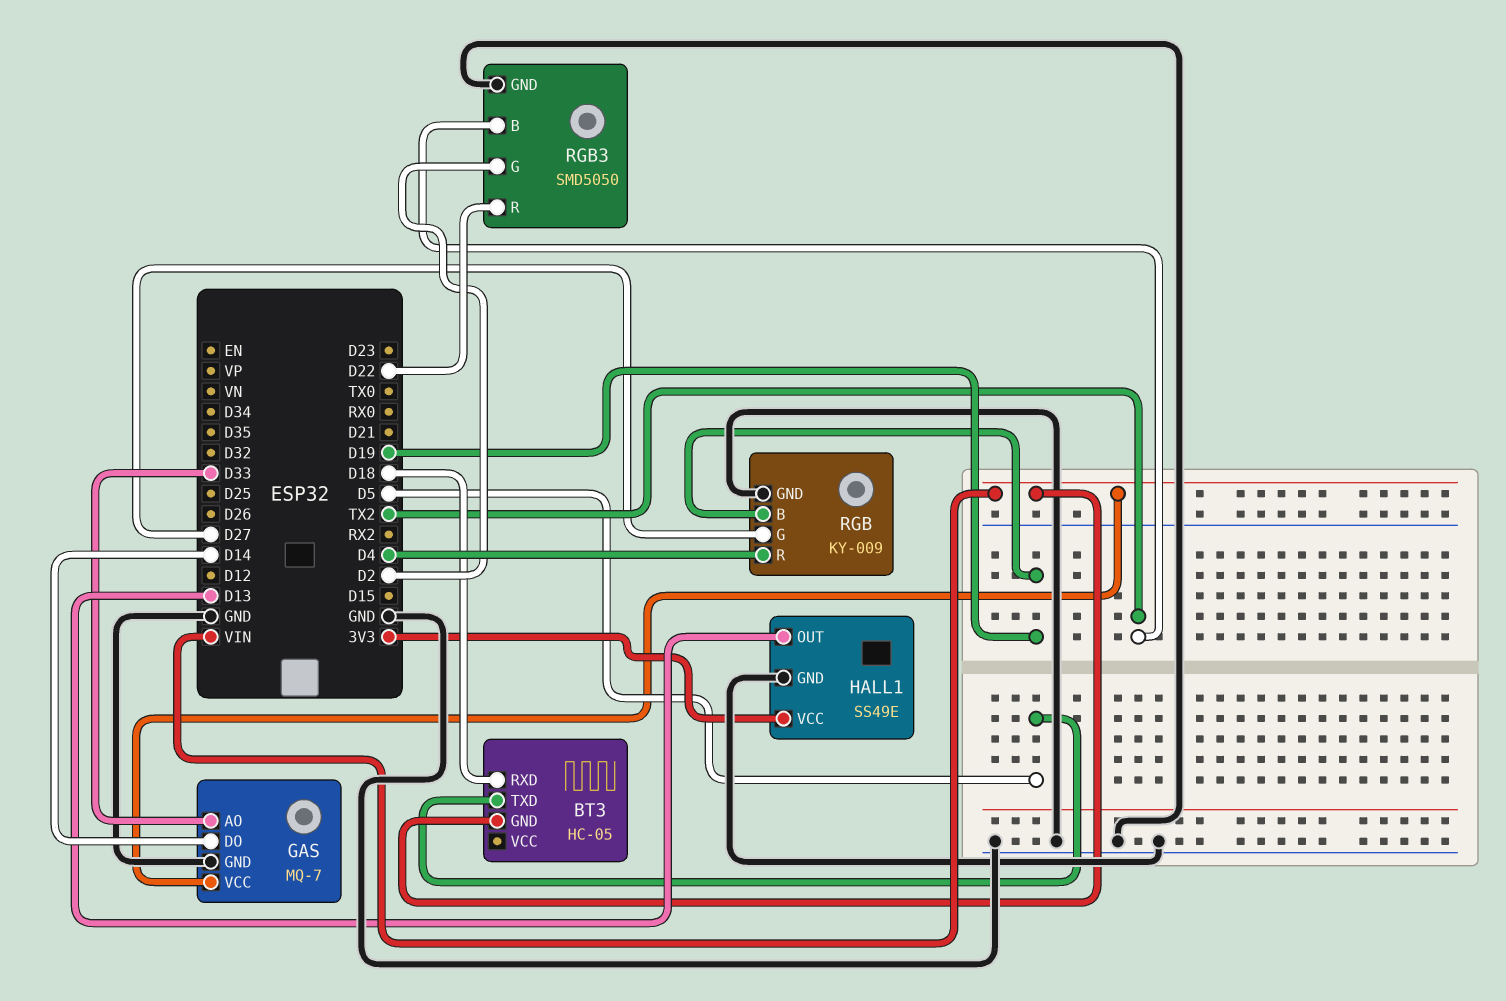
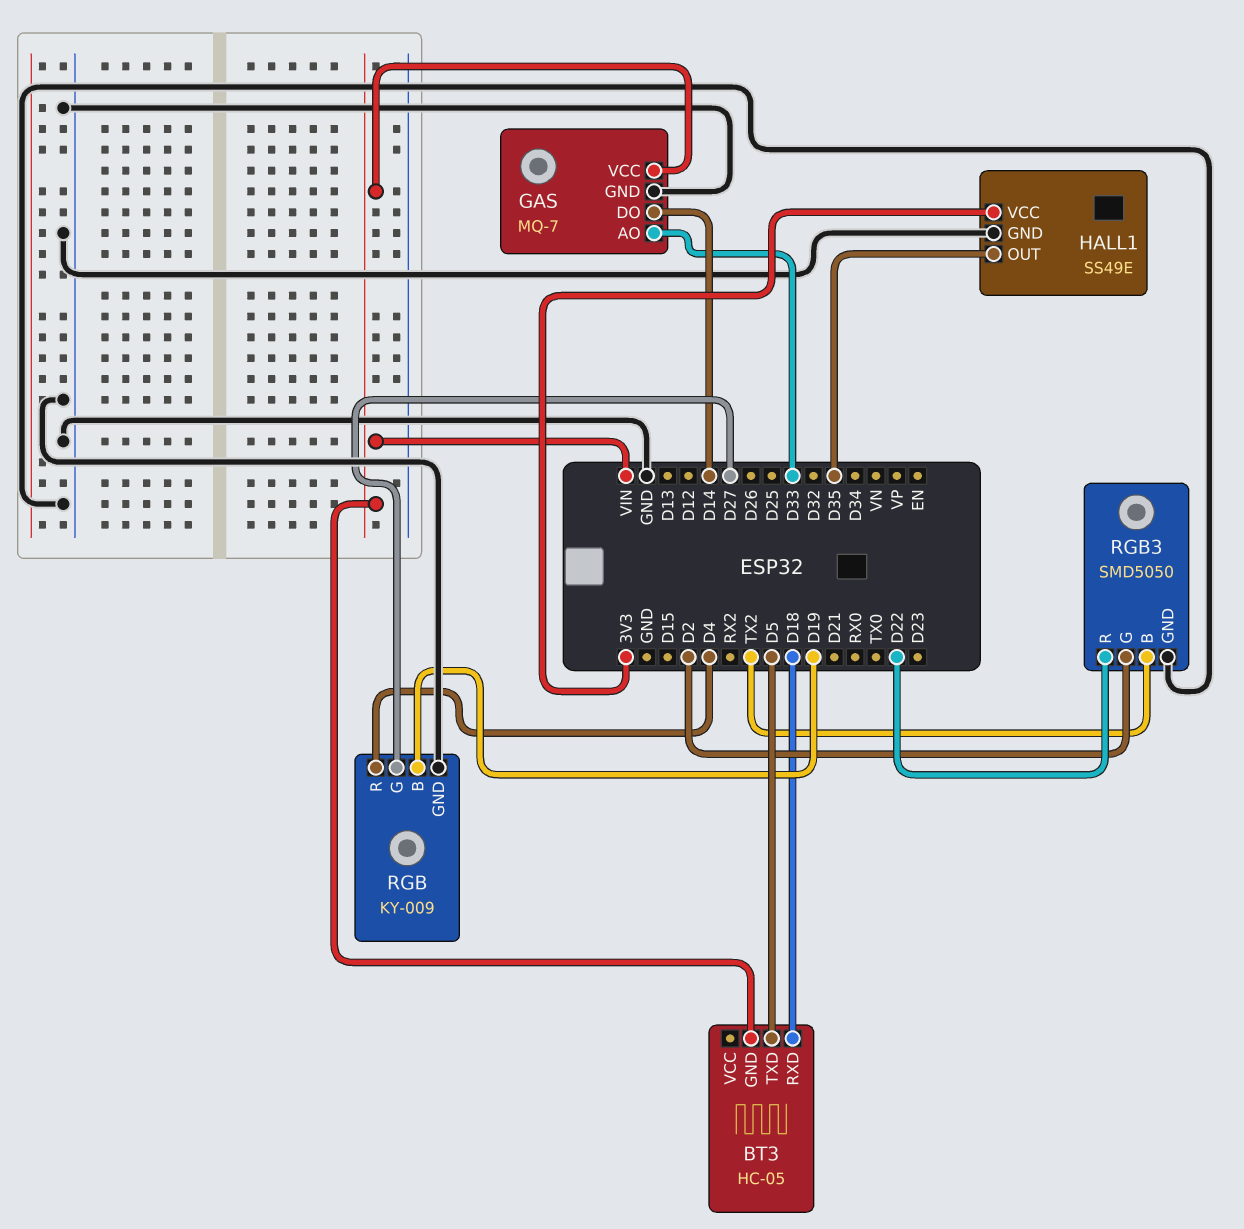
HALL1 pin OUT: D13 -> D35

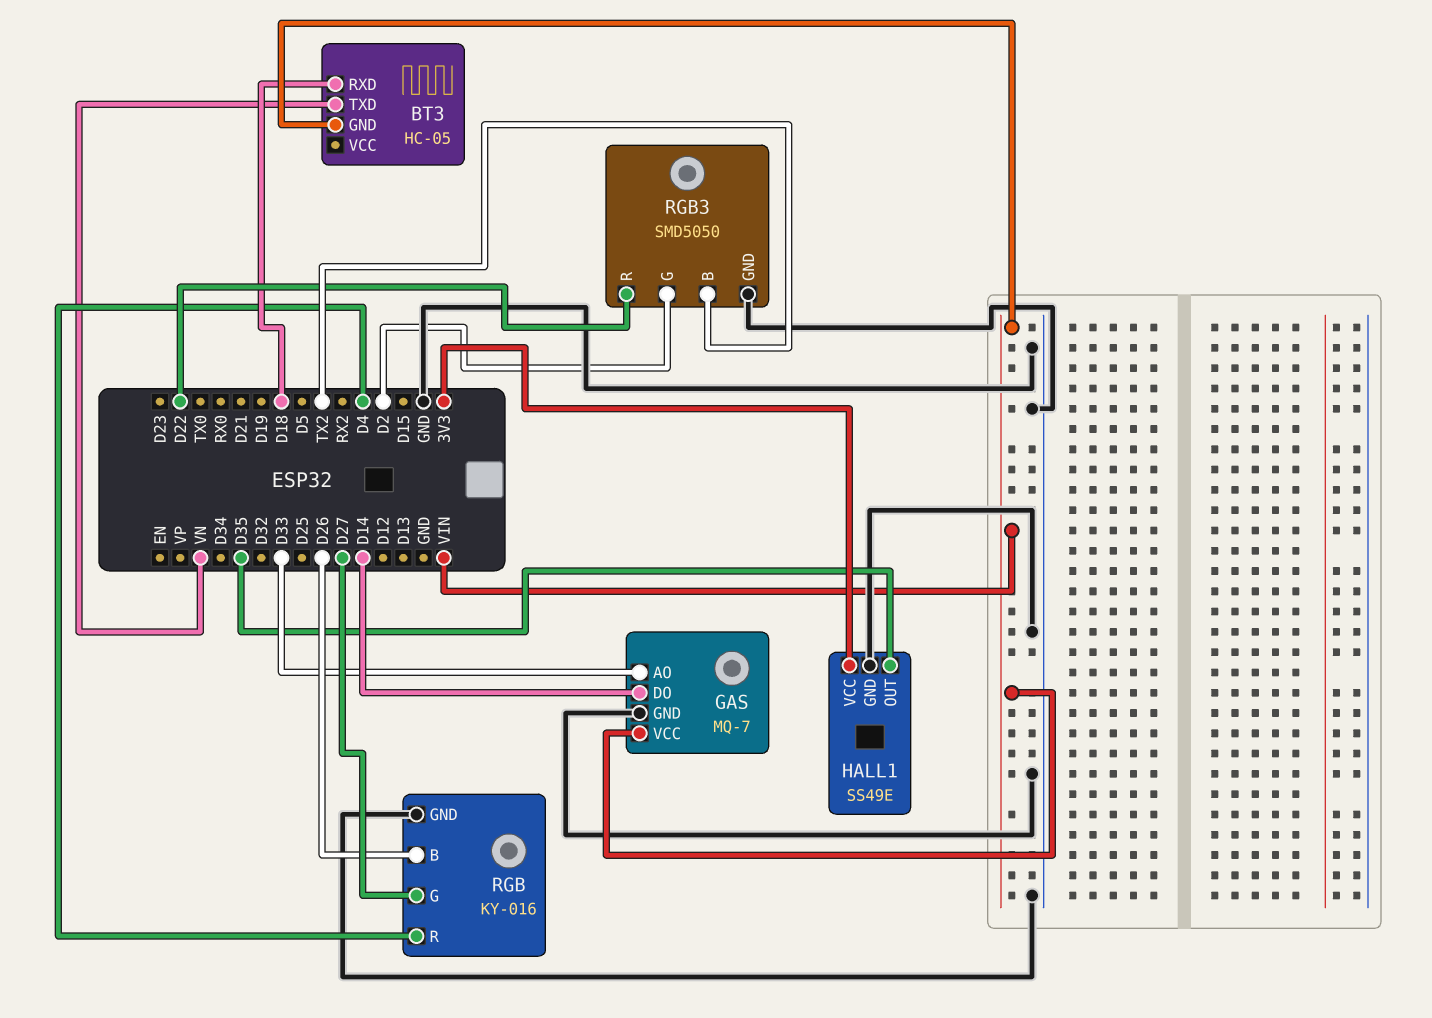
BT3 pin TXD: D5 -> VN
RGB: KY-009 -> KY-016
RGB pin B: D19 -> D26

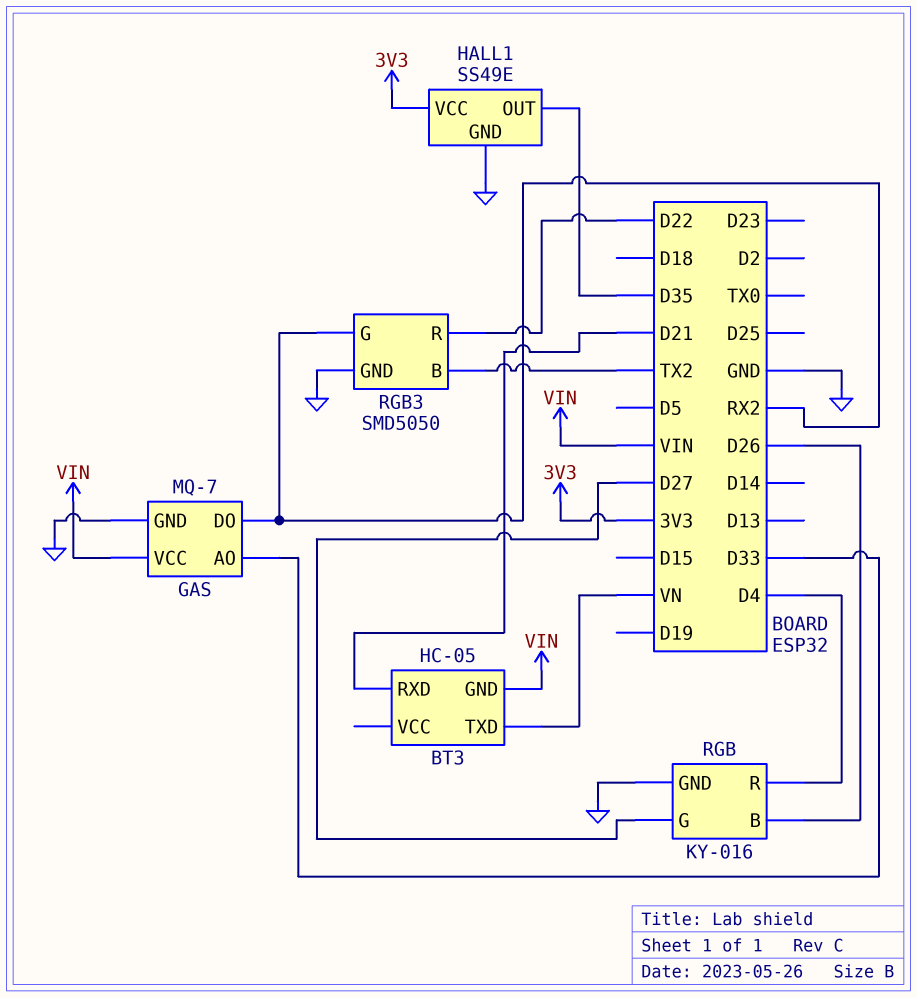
BT3 pin RXD: D18 -> D21
GAS pin DO: D14 -> RX2
RGB3 pin G: D2 -> RX2

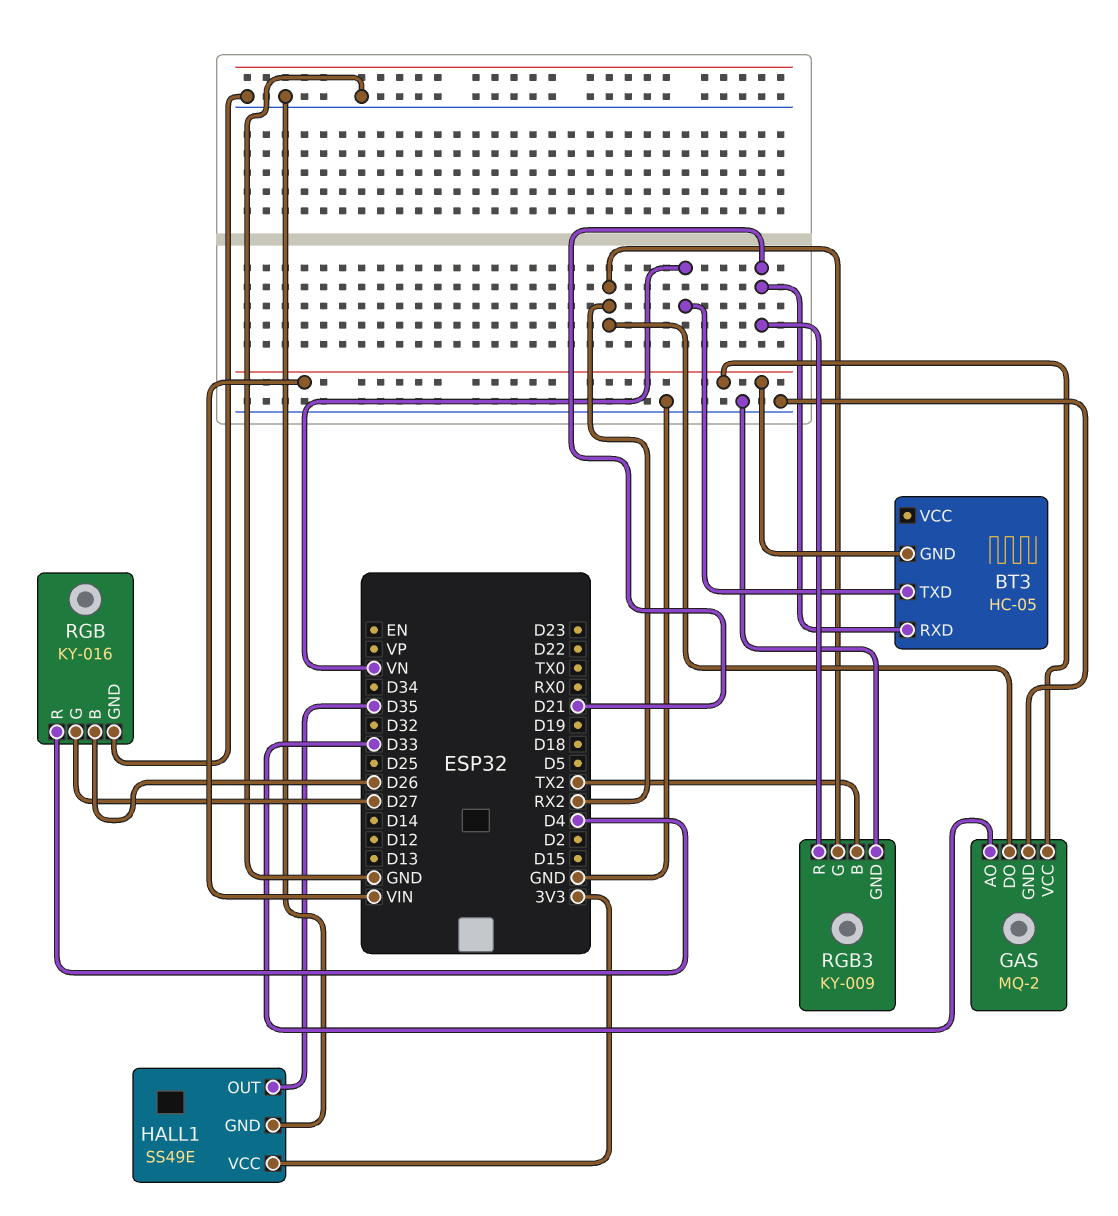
GAS: MQ-7 -> MQ-2
RGB3: SMD5050 -> KY-009
RGB3 pin R: D22 -> D21

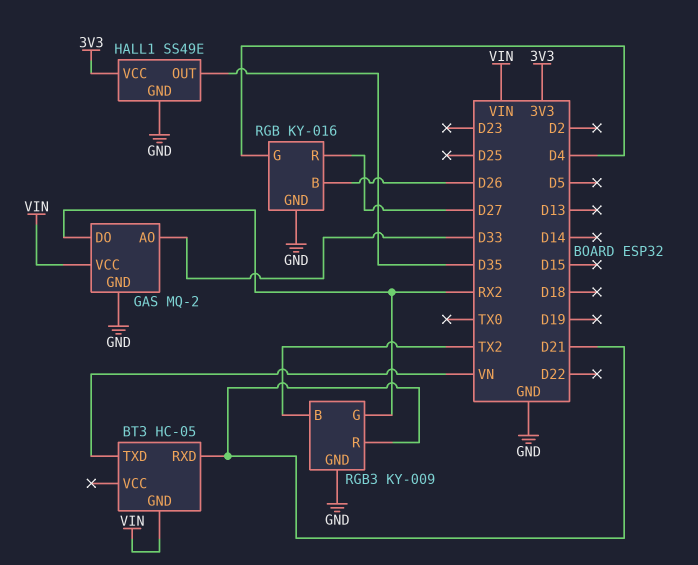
RGB pin G: D27 -> D4
RGB pin R: D4 -> D27

